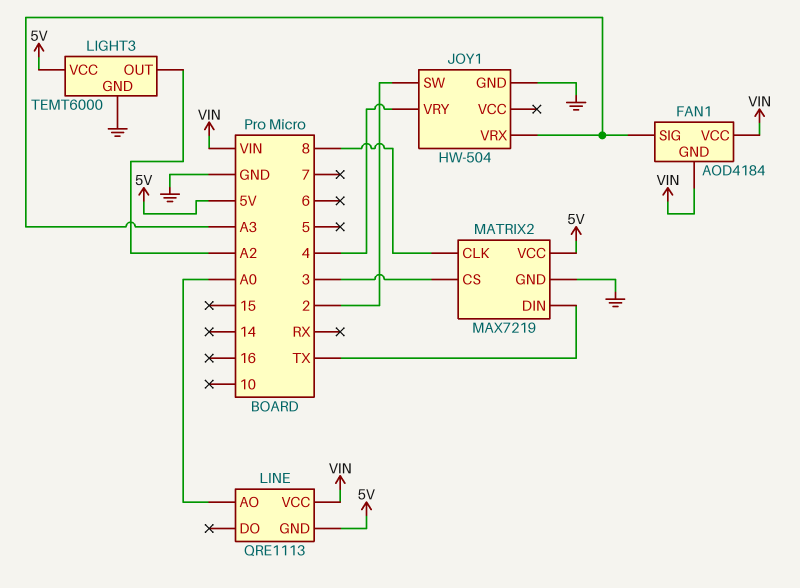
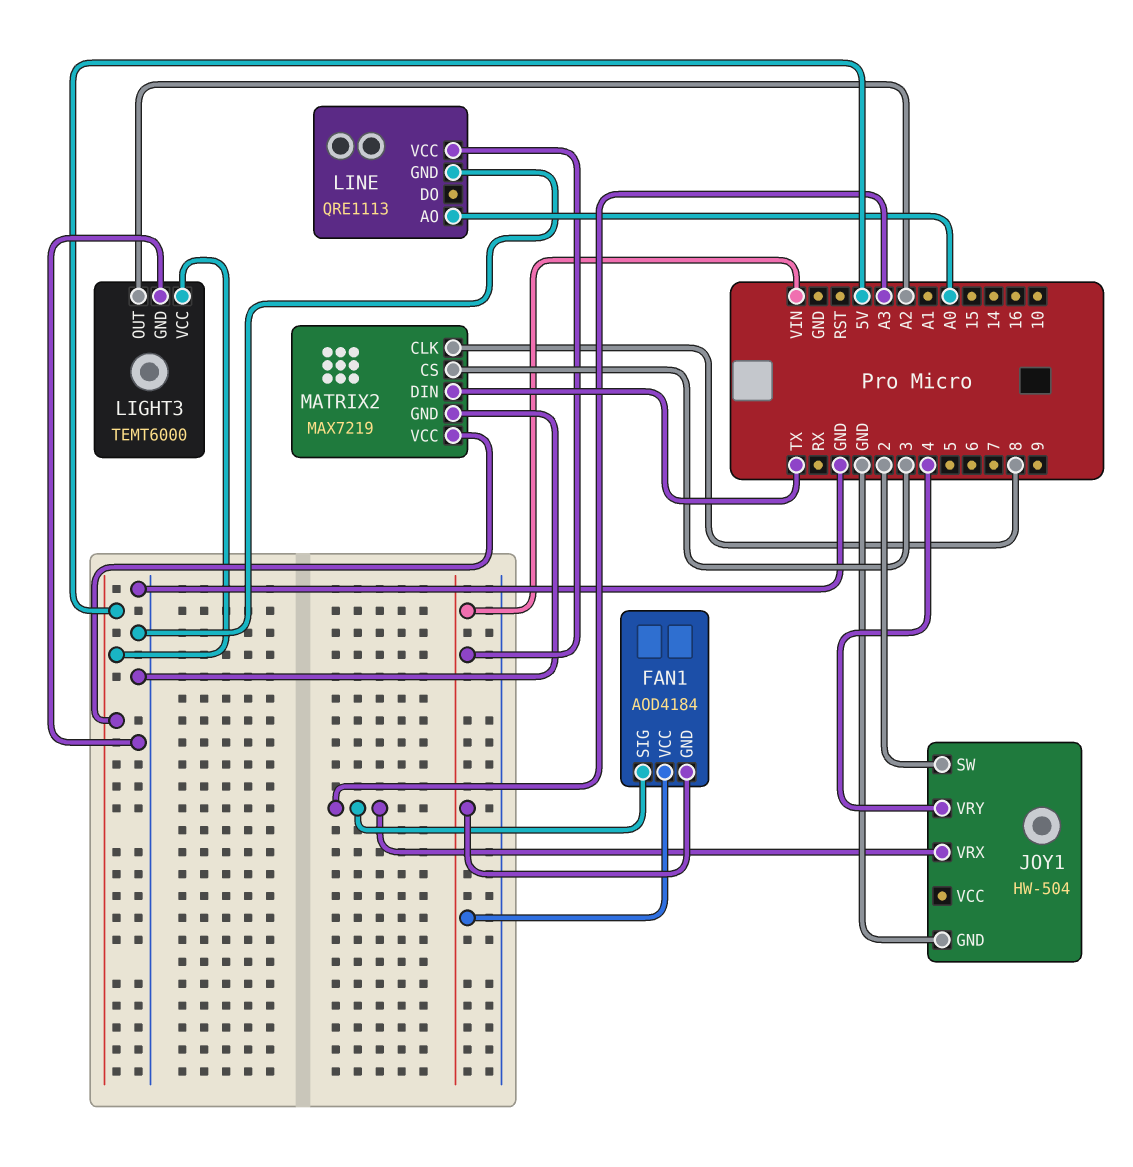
LINE pin GND: 5V -> GND

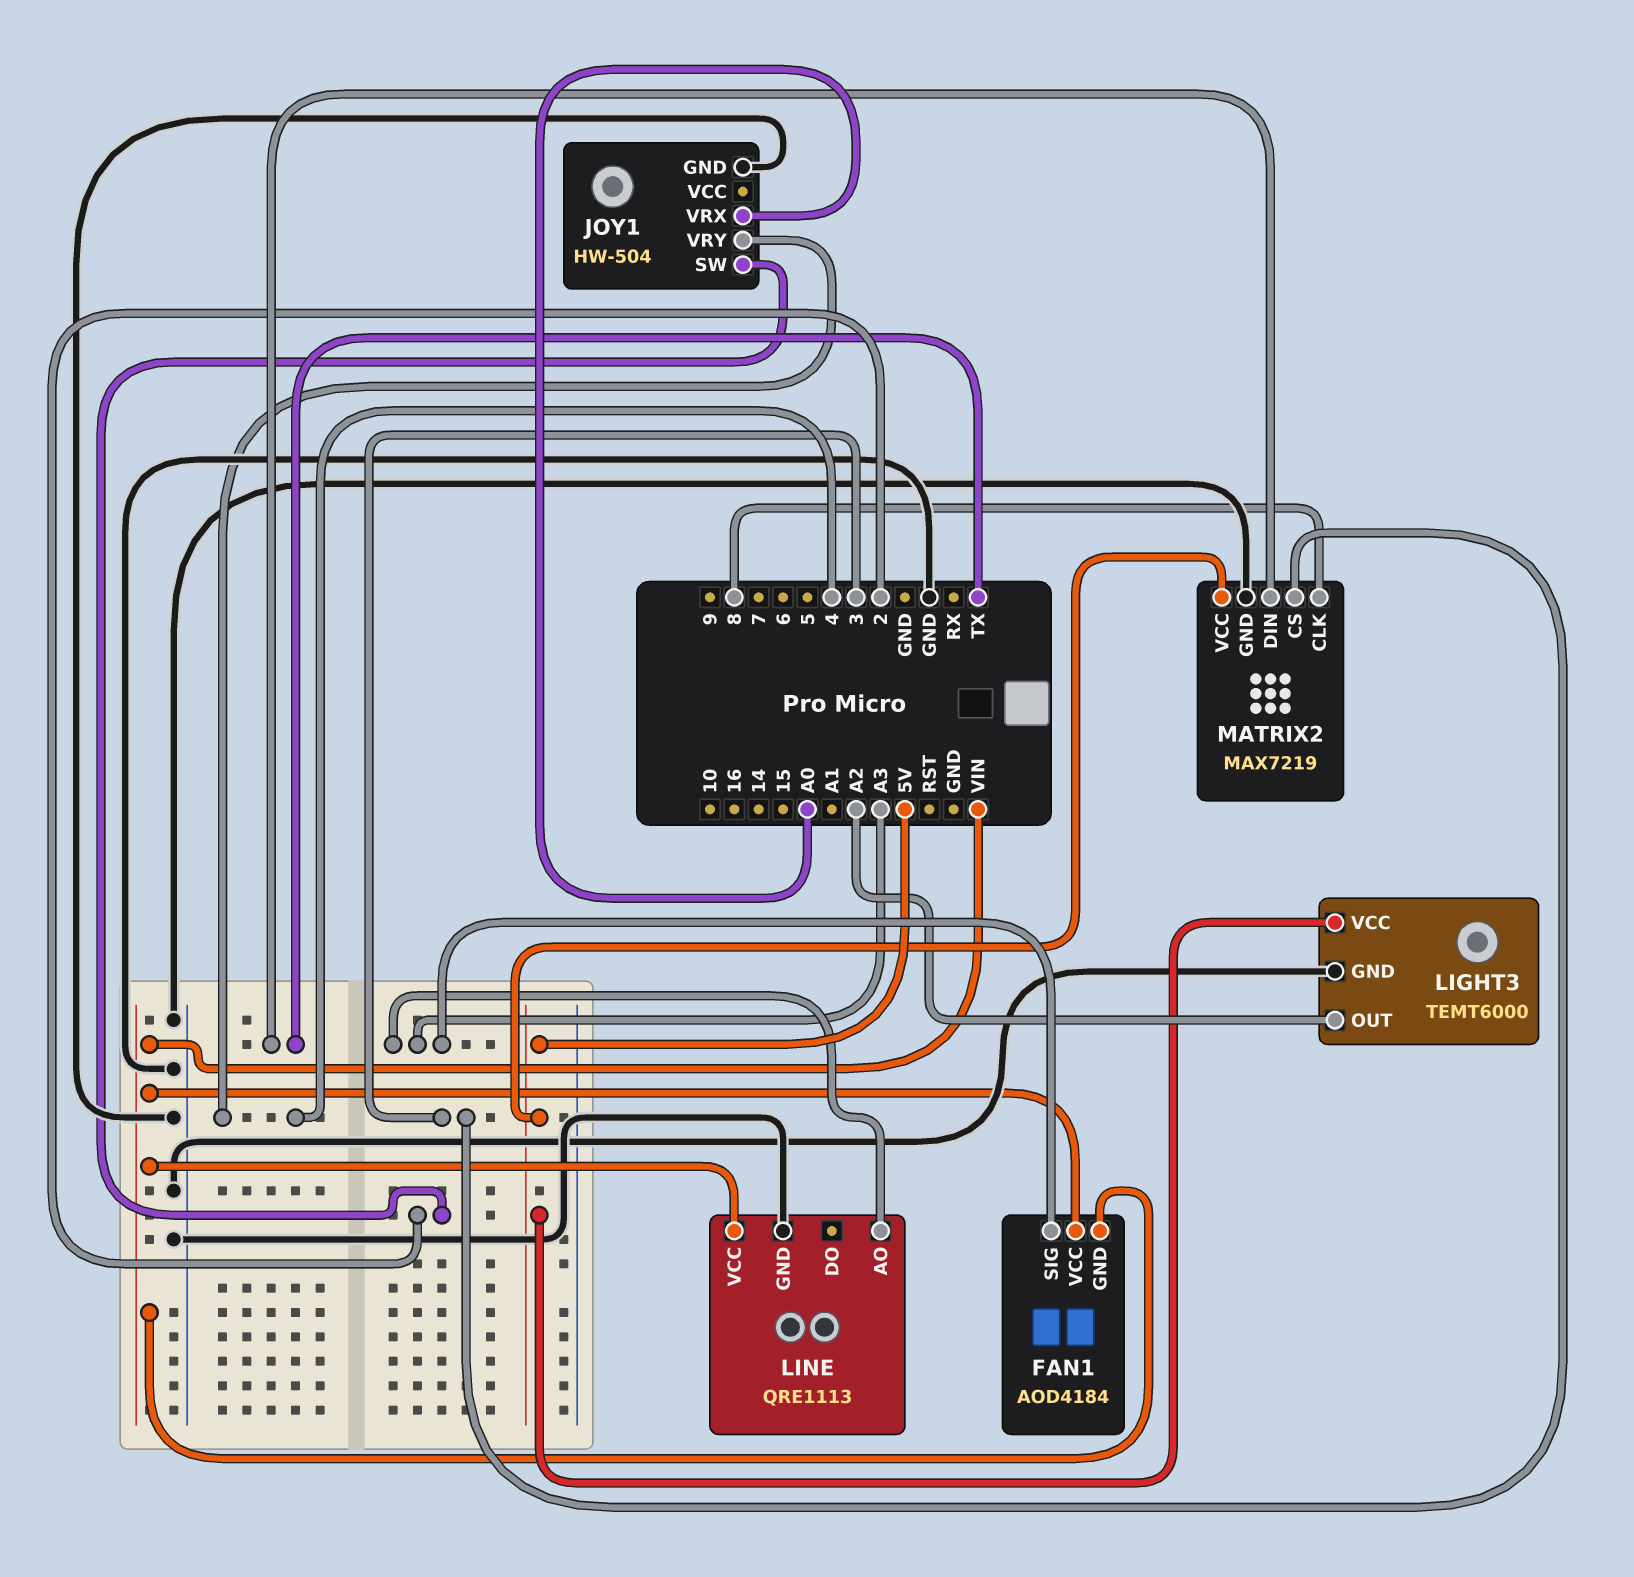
JOY1 pin VRX: A3 -> A0
LINE pin AO: A0 -> A3

